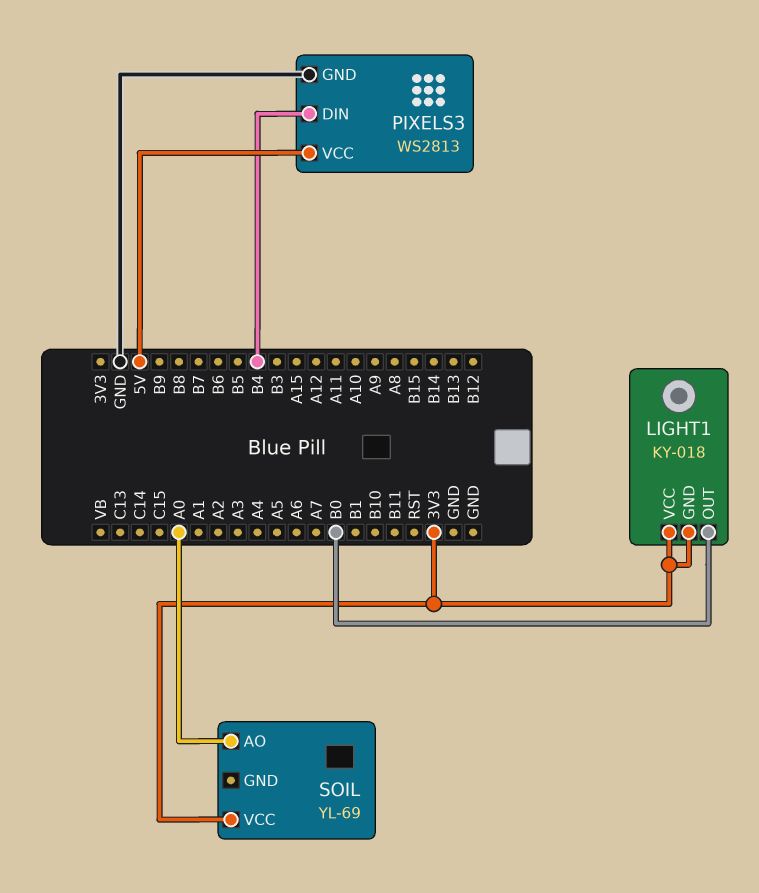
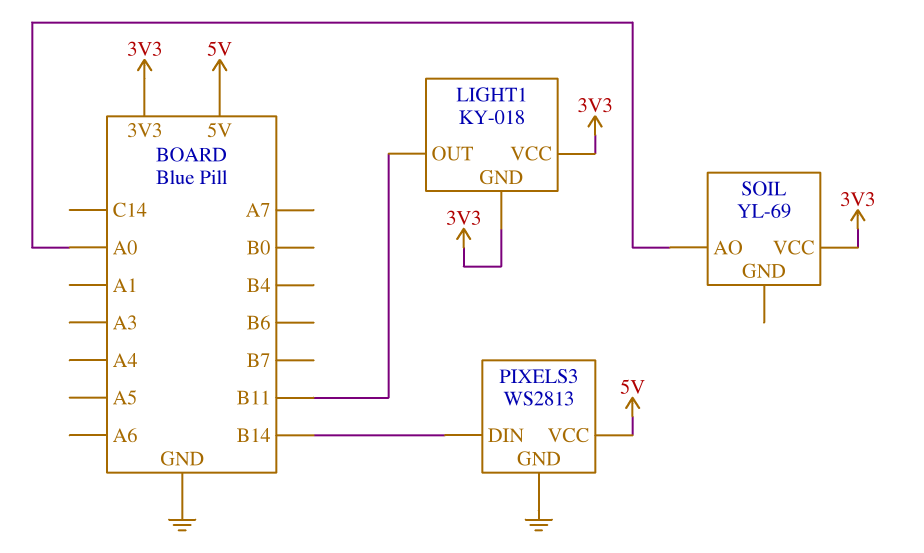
LIGHT1 pin OUT: B0 -> B11
PIXELS3 pin DIN: B4 -> B14

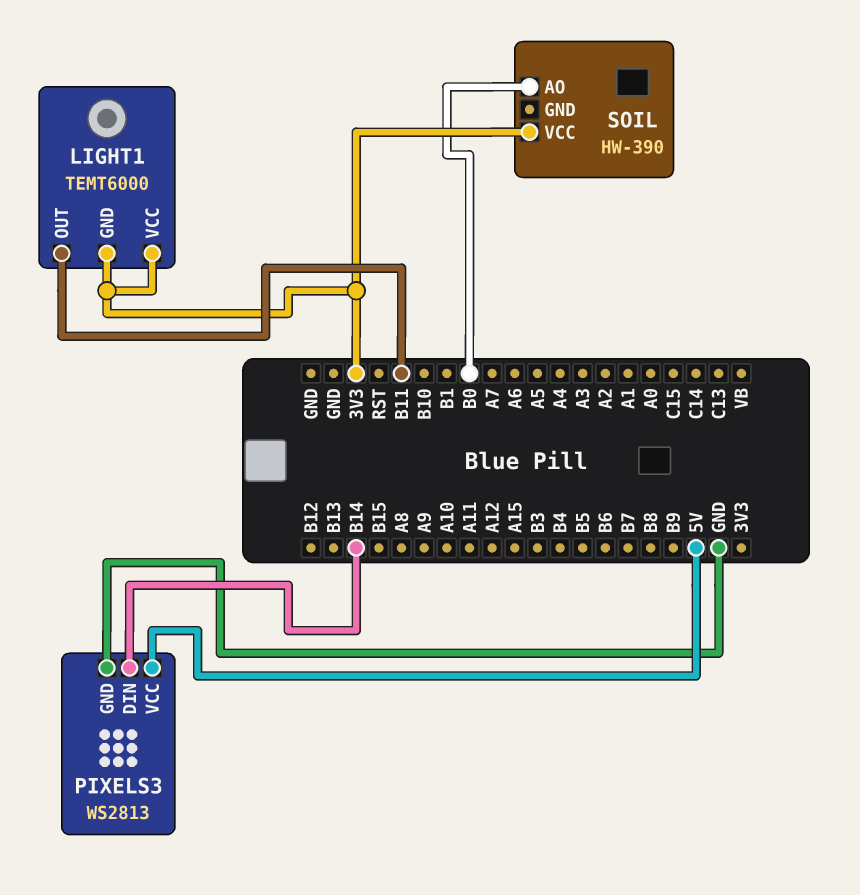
LIGHT1: KY-018 -> TEMT6000
SOIL: YL-69 -> HW-390
SOIL pin AO: A0 -> B0

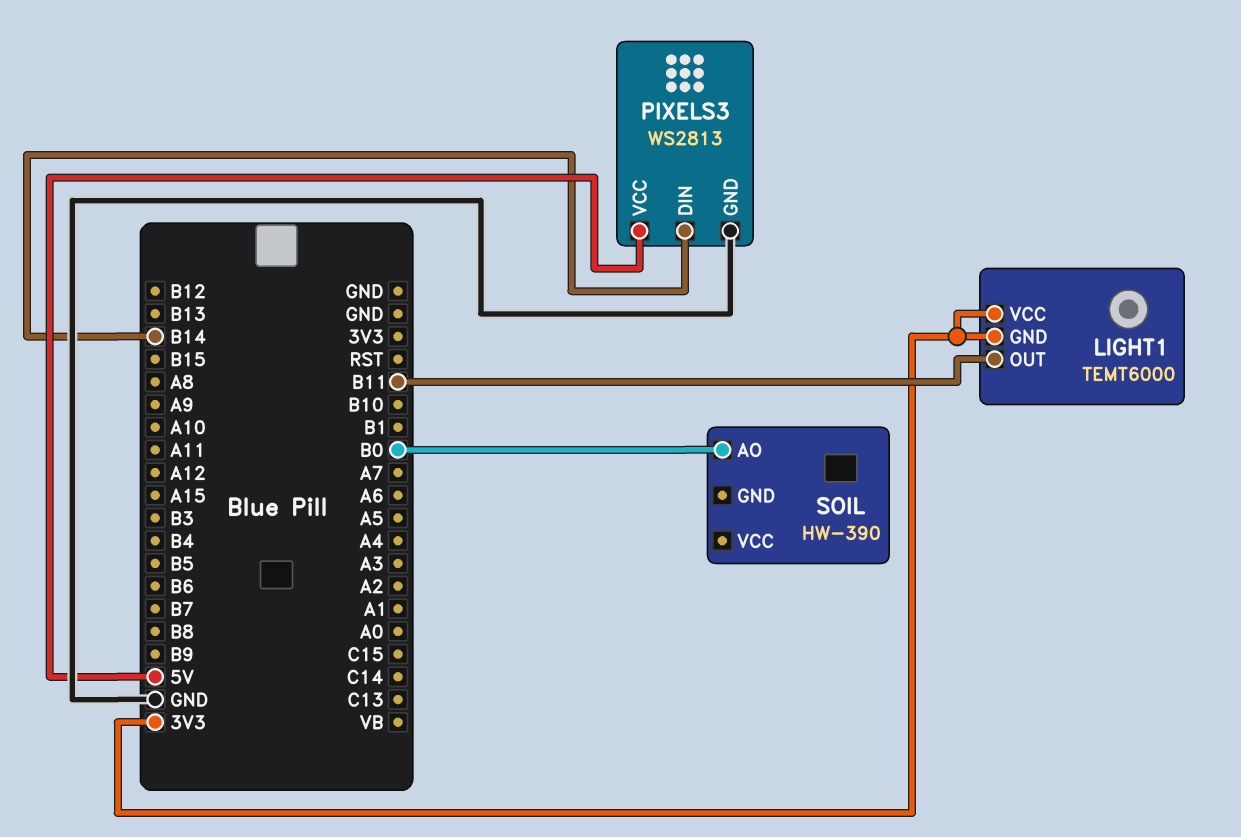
SOIL pin VCC: 3V3 -> none

